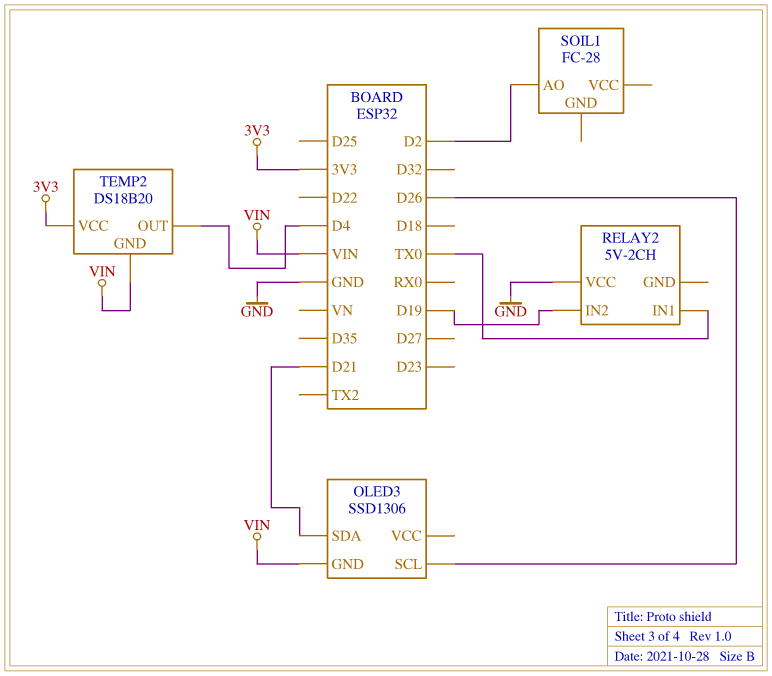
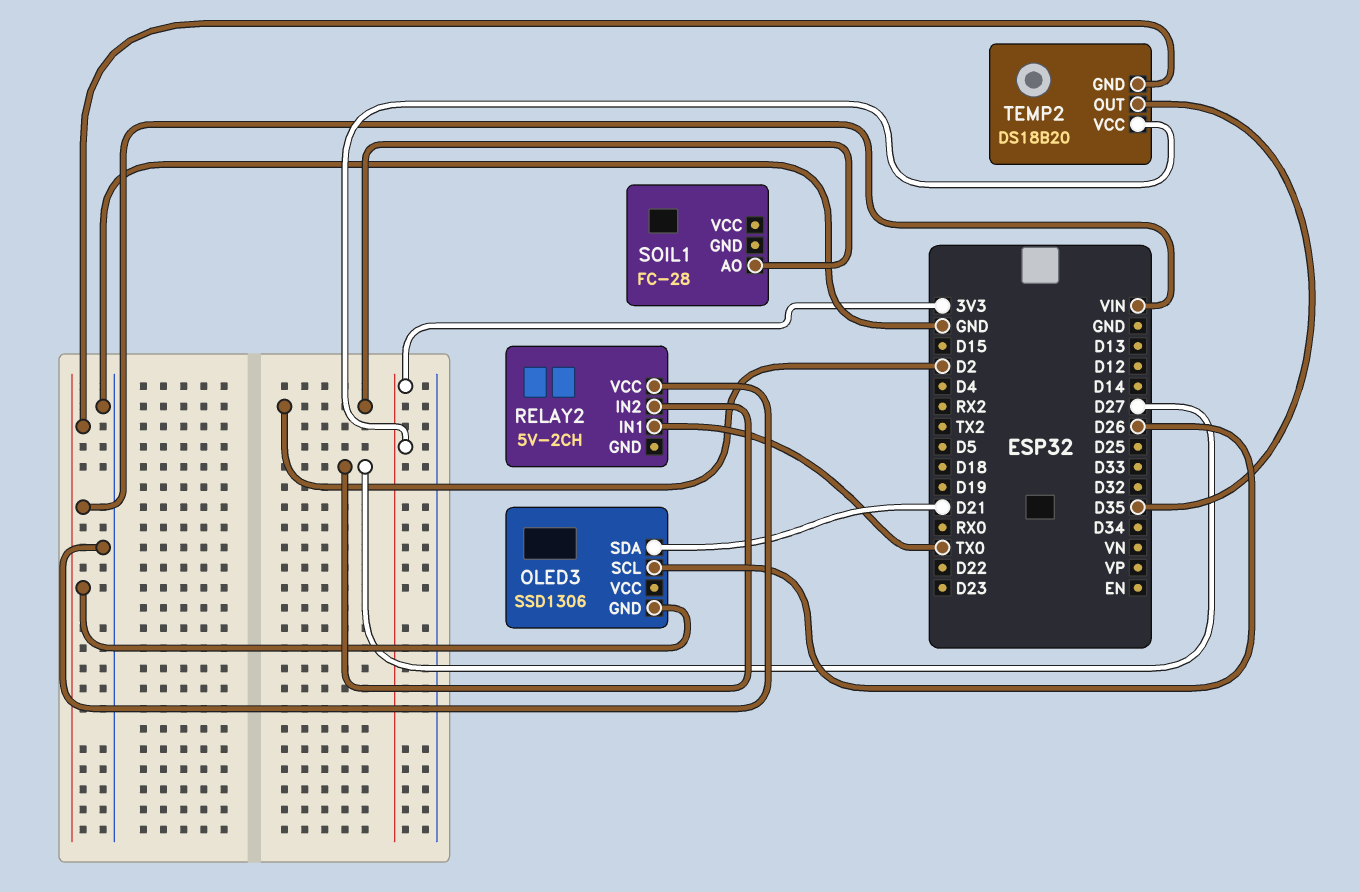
RELAY2 pin IN2: D19 -> D27
TEMP2 pin OUT: D4 -> D35

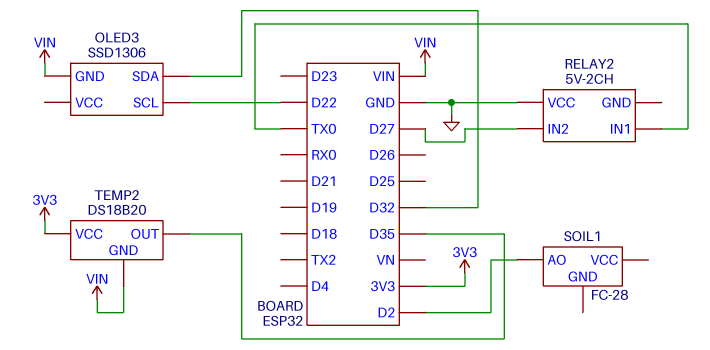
OLED3 pin SCL: D26 -> D22
OLED3 pin SDA: D21 -> D32

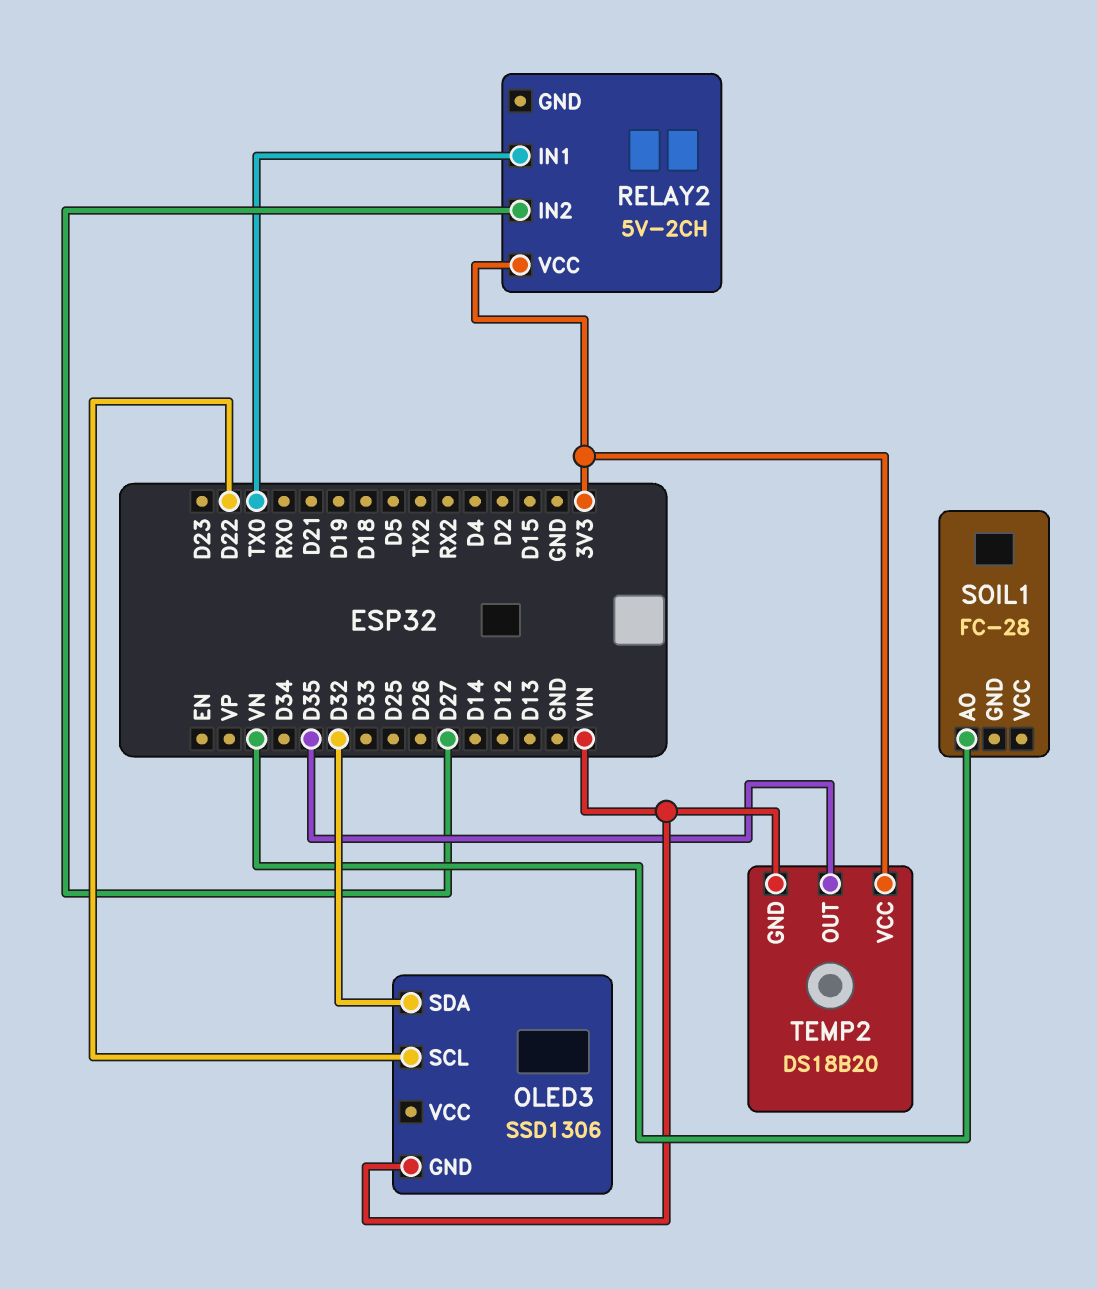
RELAY2 pin VCC: GND -> 3V3
SOIL1 pin AO: D2 -> VN

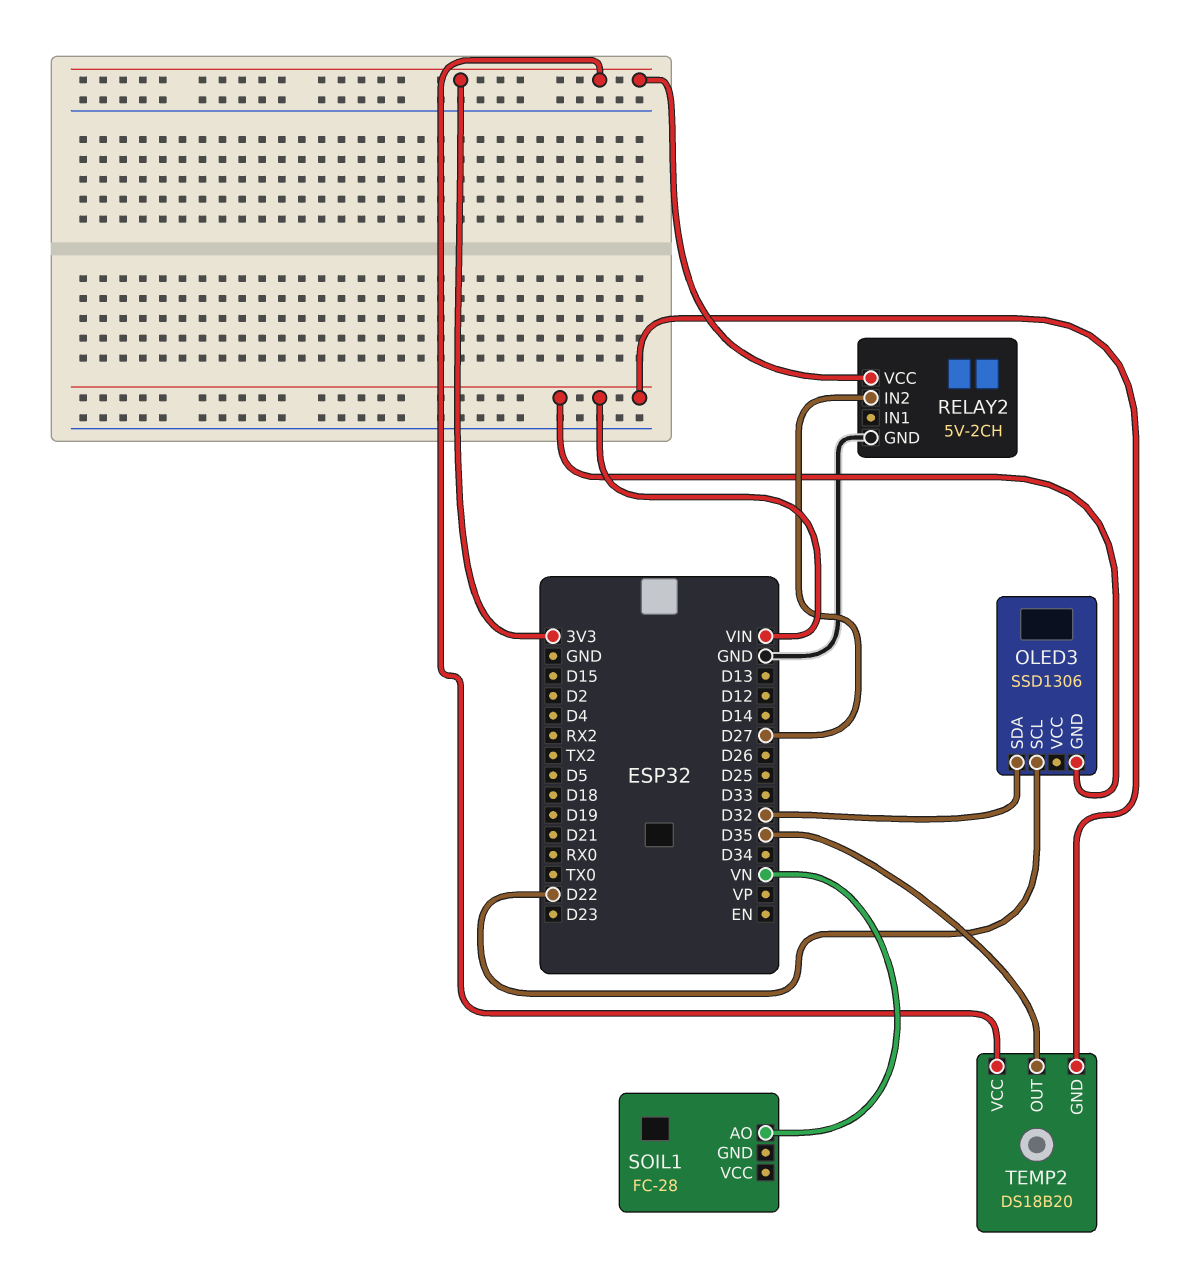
RELAY2 pin GND: none -> GND
RELAY2 pin IN1: TX0 -> none

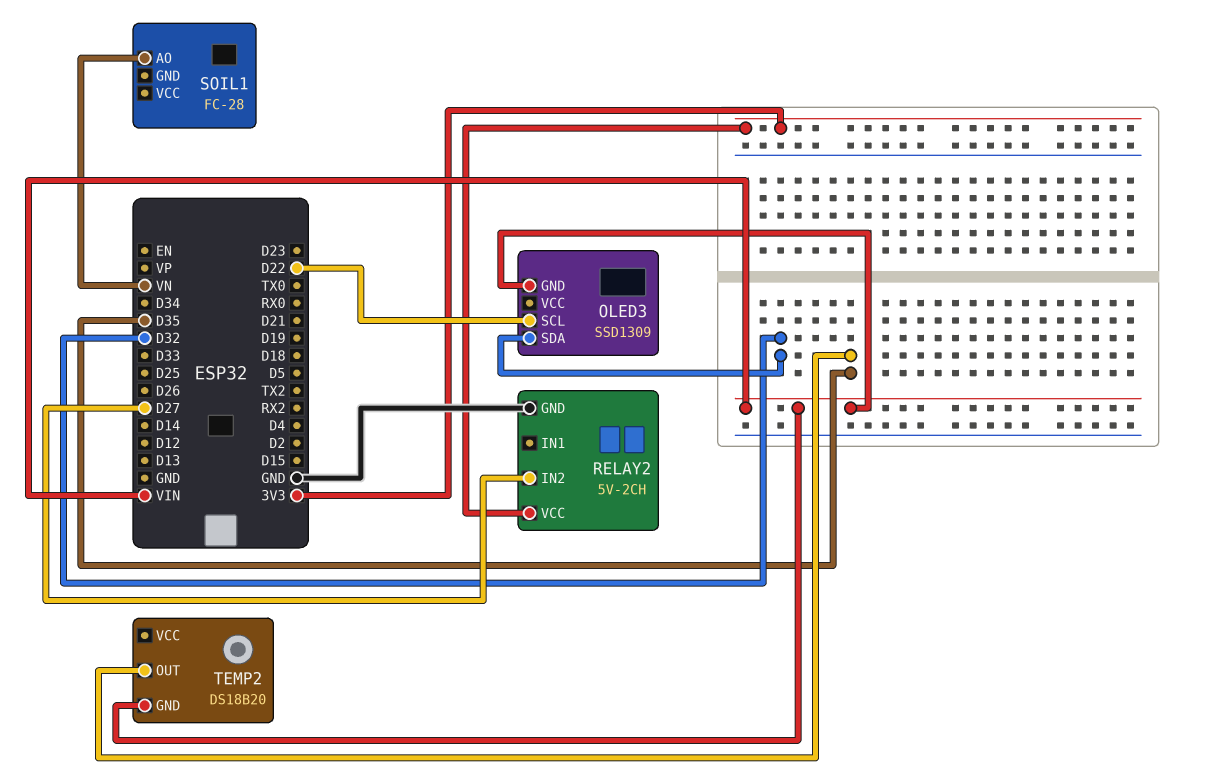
OLED3: SSD1306 -> SSD1309
TEMP2 pin VCC: 3V3 -> none

